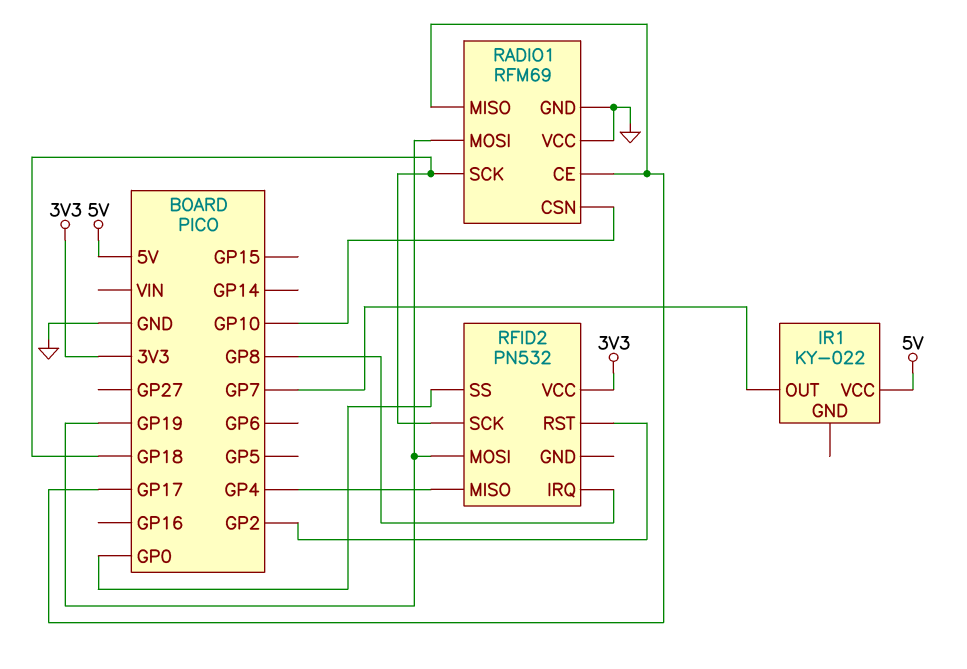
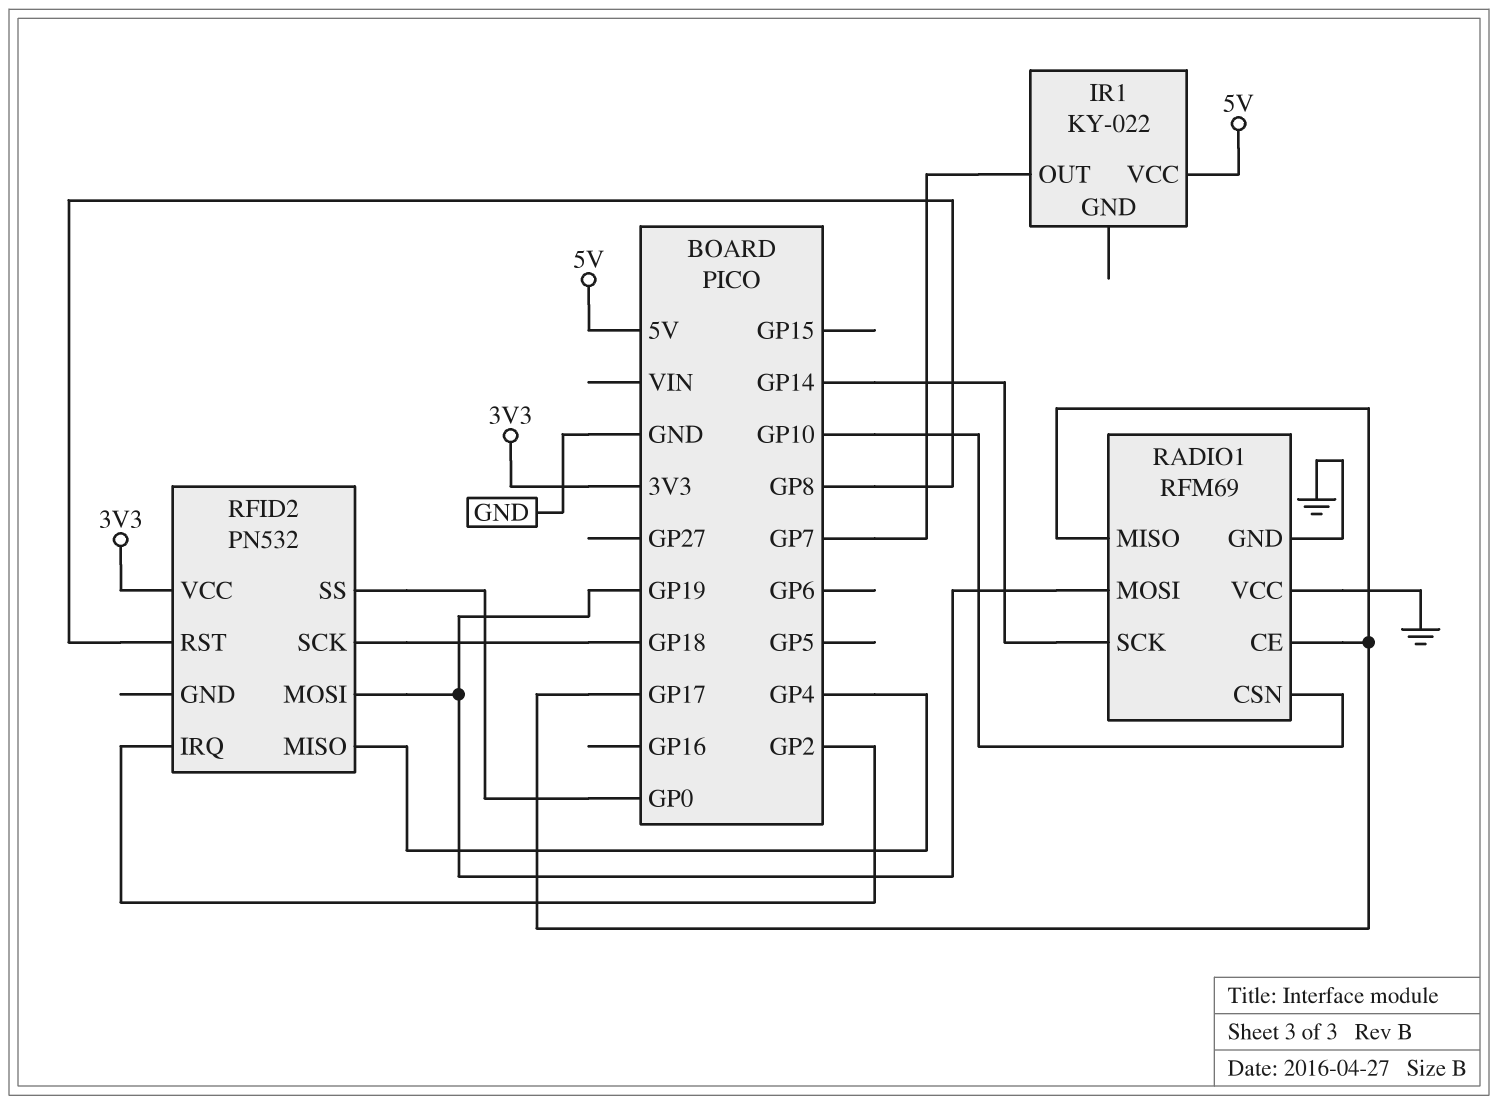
RADIO1 pin SCK: GP18 -> GP14
RFID2 pin IRQ: GP8 -> GP2
RFID2 pin RST: GP2 -> GP8

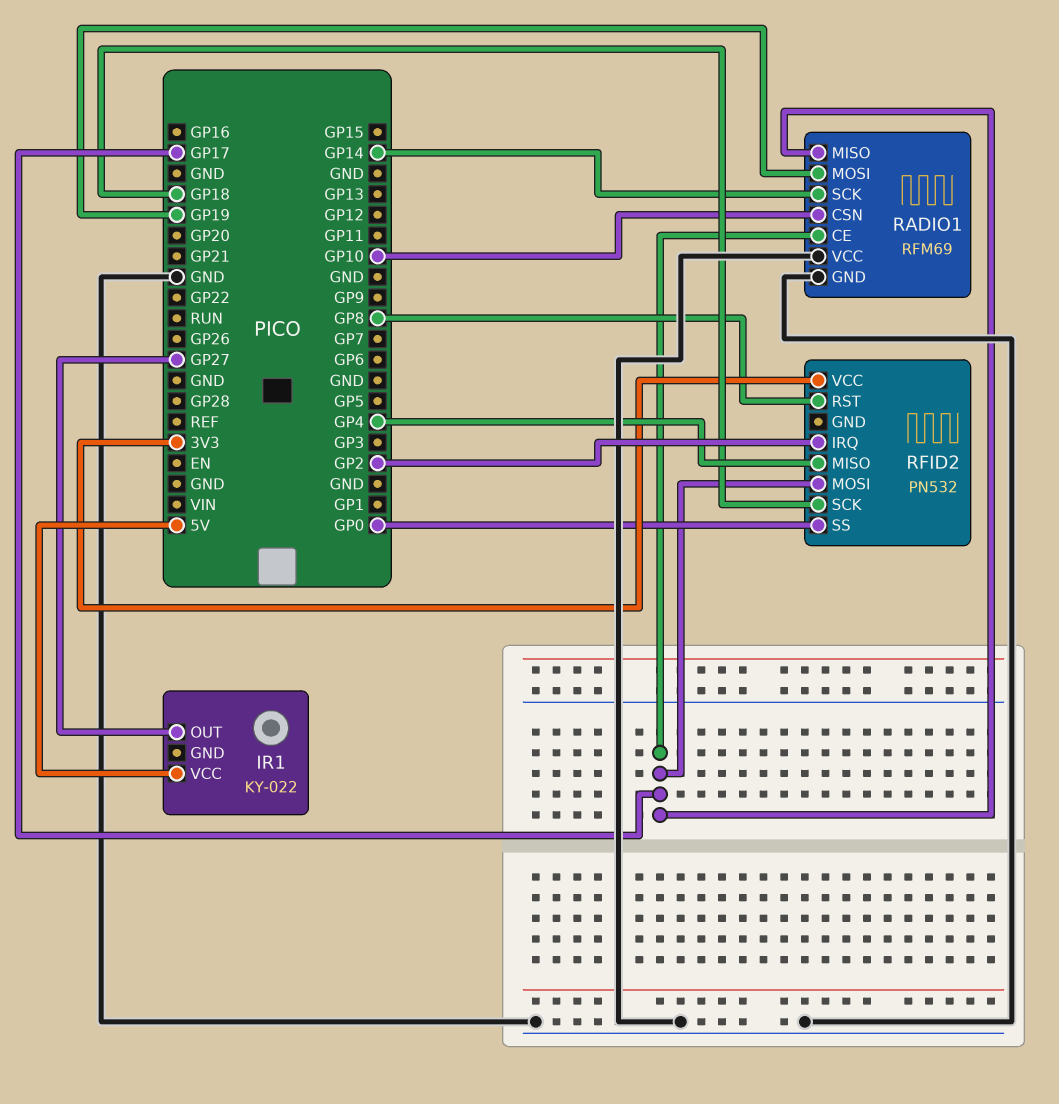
IR1 pin OUT: GP7 -> GP27
RFID2 pin MOSI: GP19 -> GP17

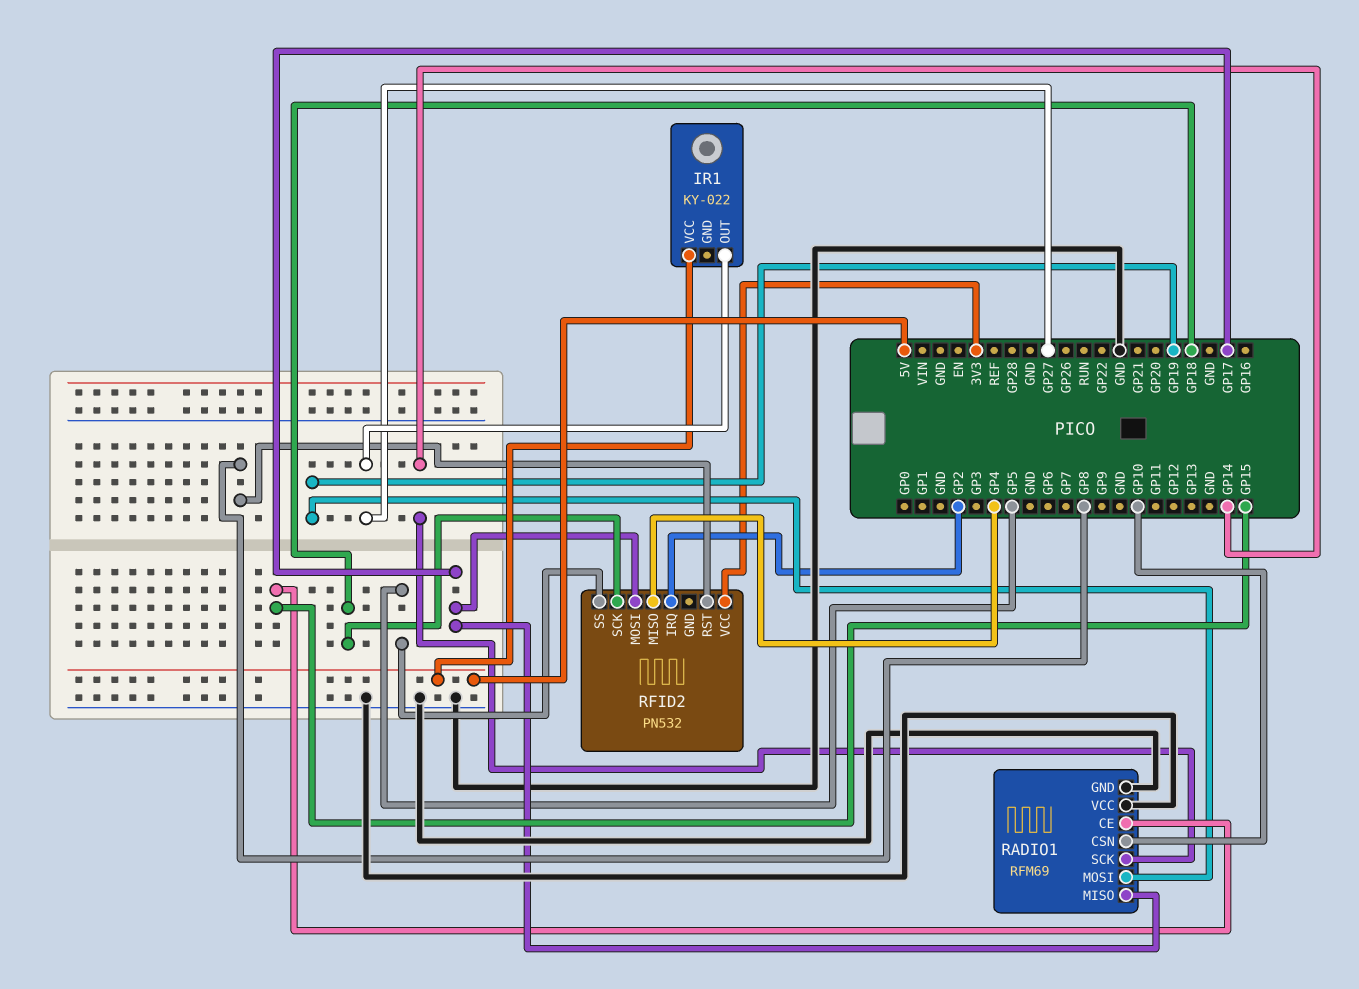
RADIO1 pin CE: GP17 -> GP15
RFID2 pin SS: GP0 -> GP5

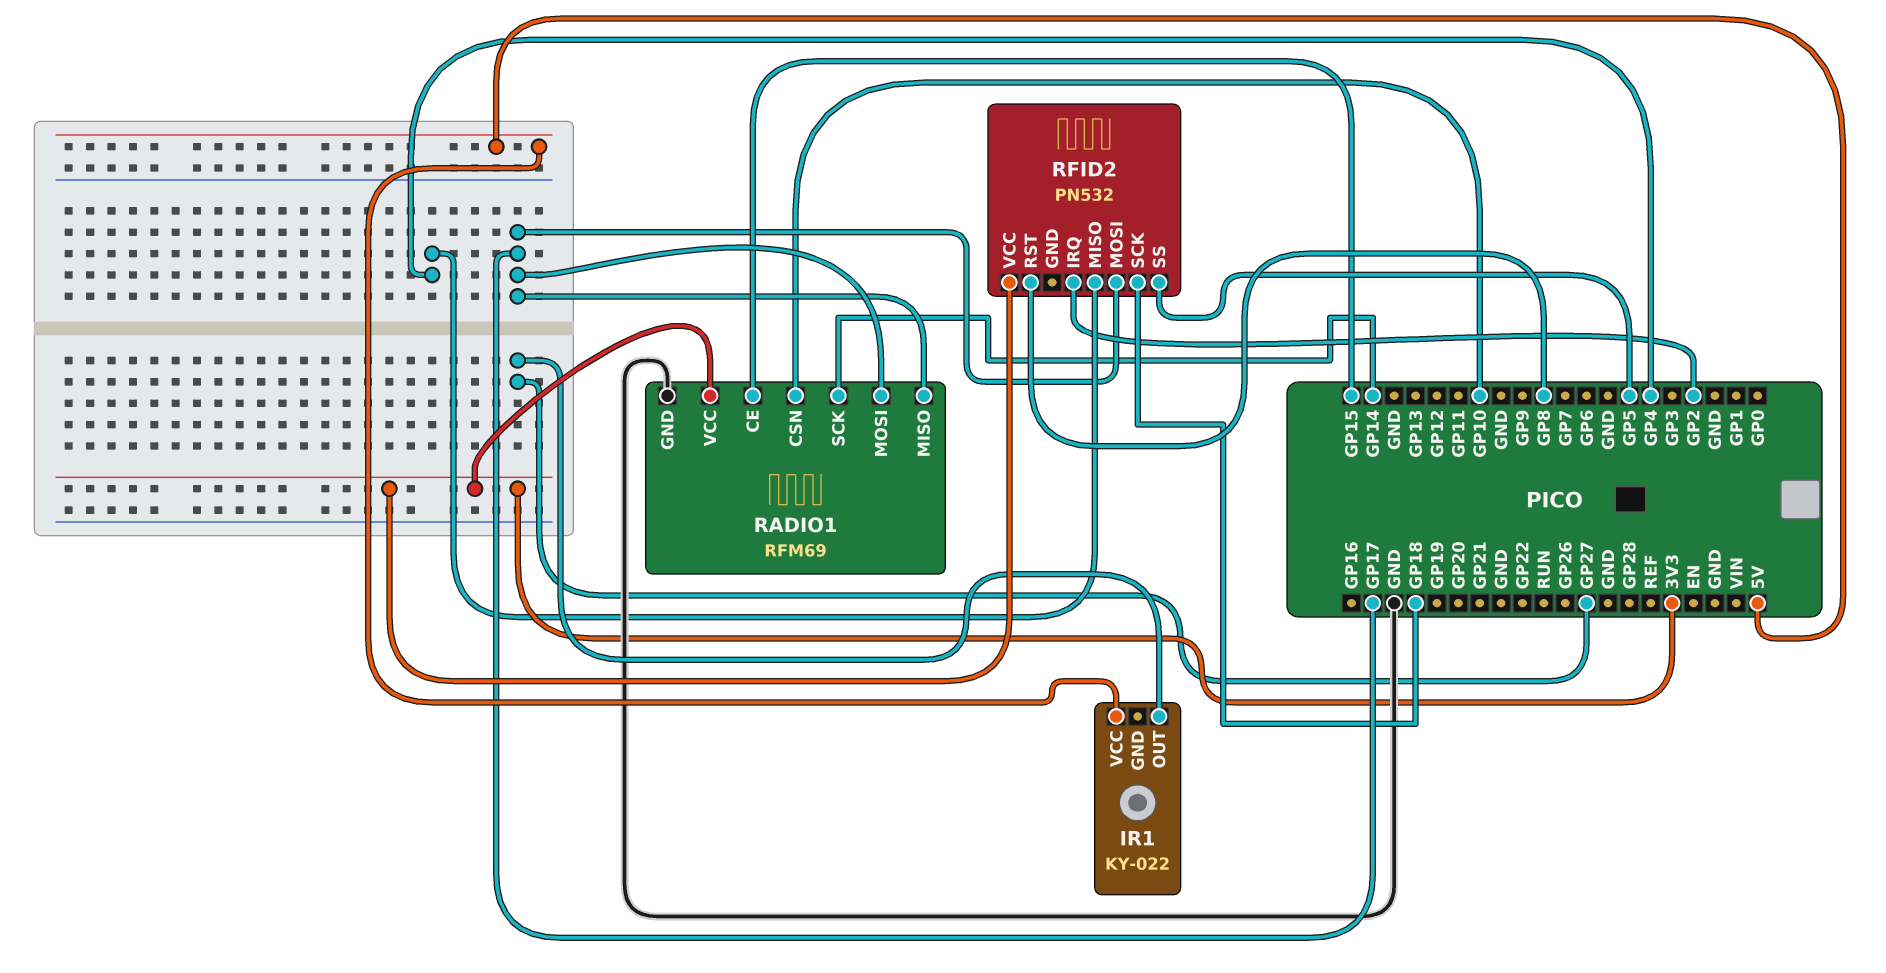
RADIO1 pin MOSI: GP19 -> GP17
RADIO1 pin VCC: GND -> 3V3

